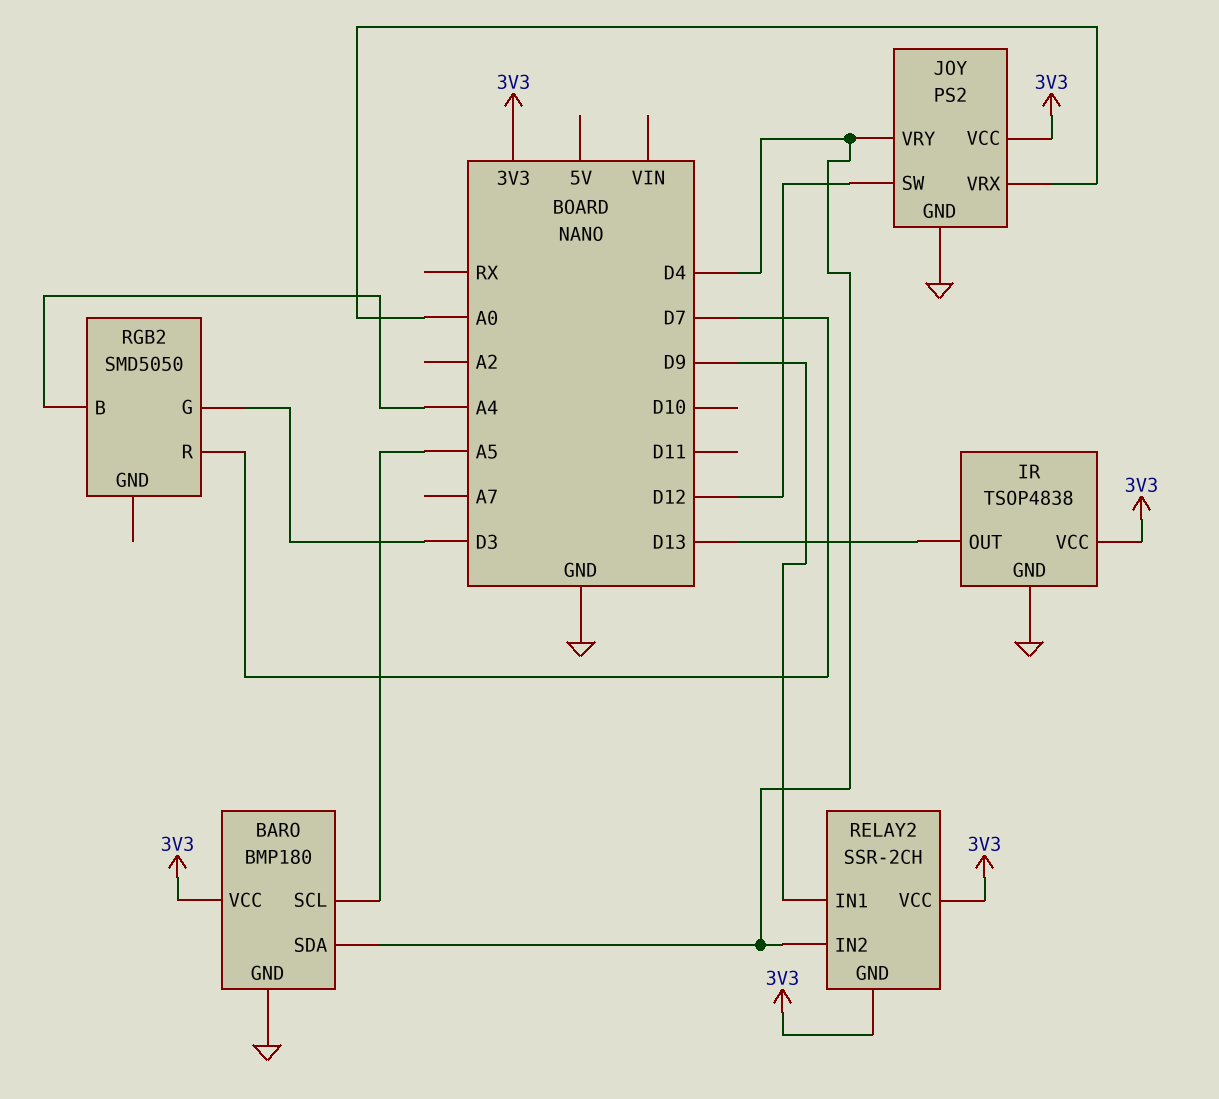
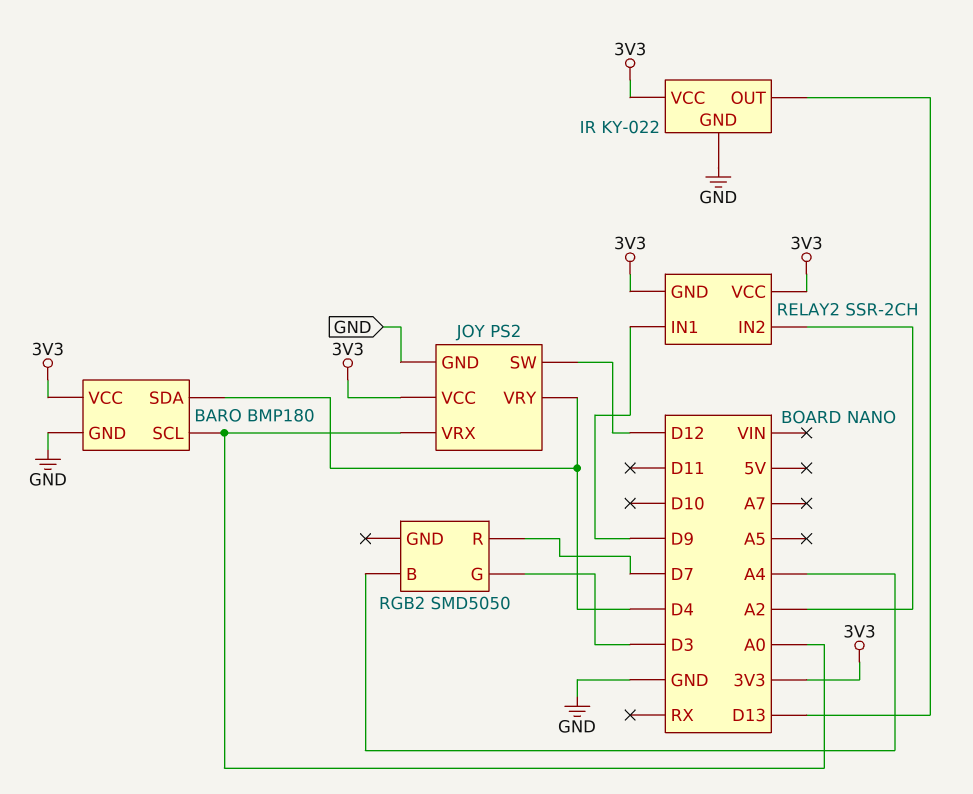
BARO pin SCL: A5 -> A0
IR: TSOP4838 -> KY-022
RELAY2 pin IN2: D4 -> A2

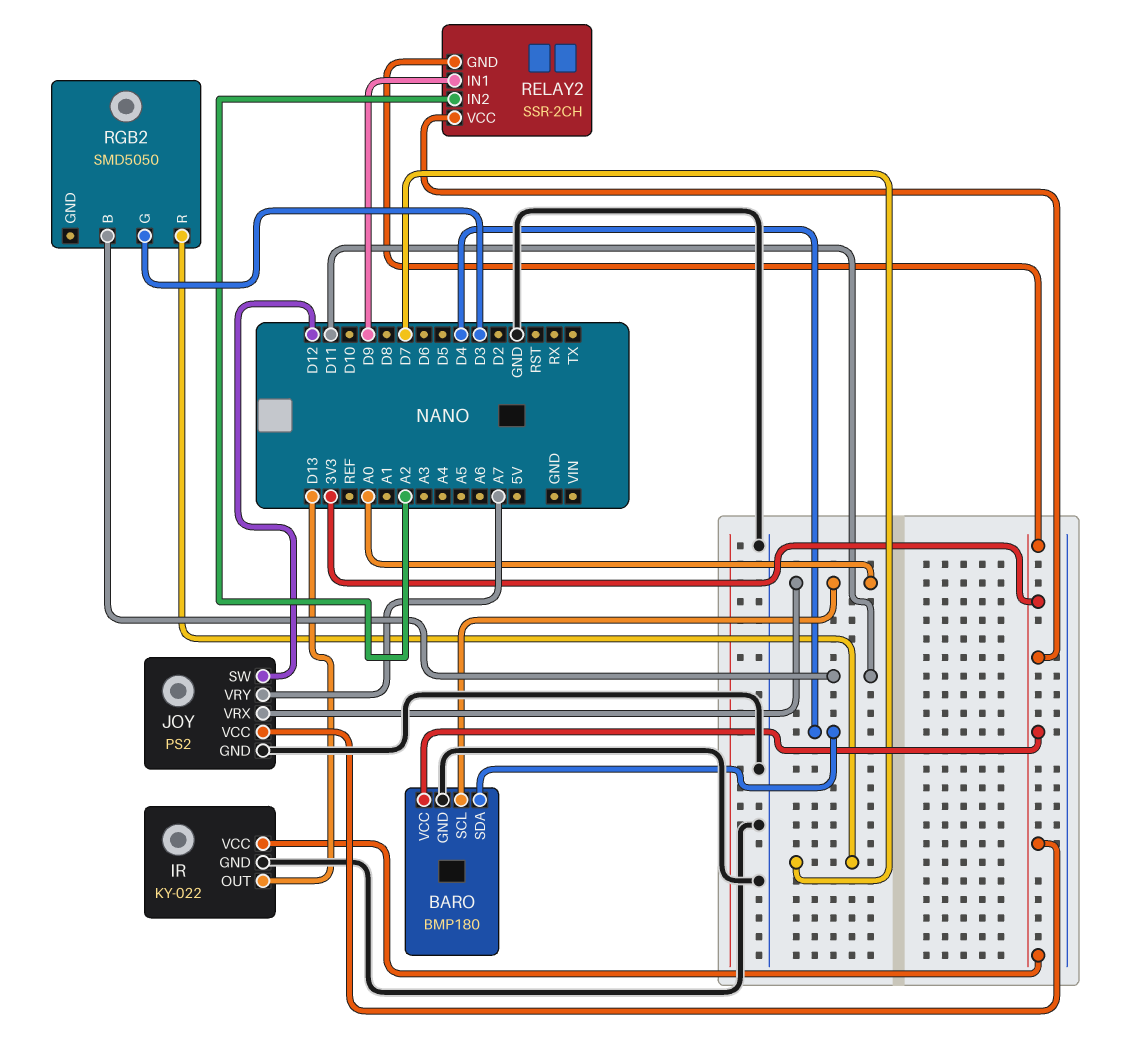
JOY pin VRY: D4 -> A7
RGB2 pin B: A4 -> D11

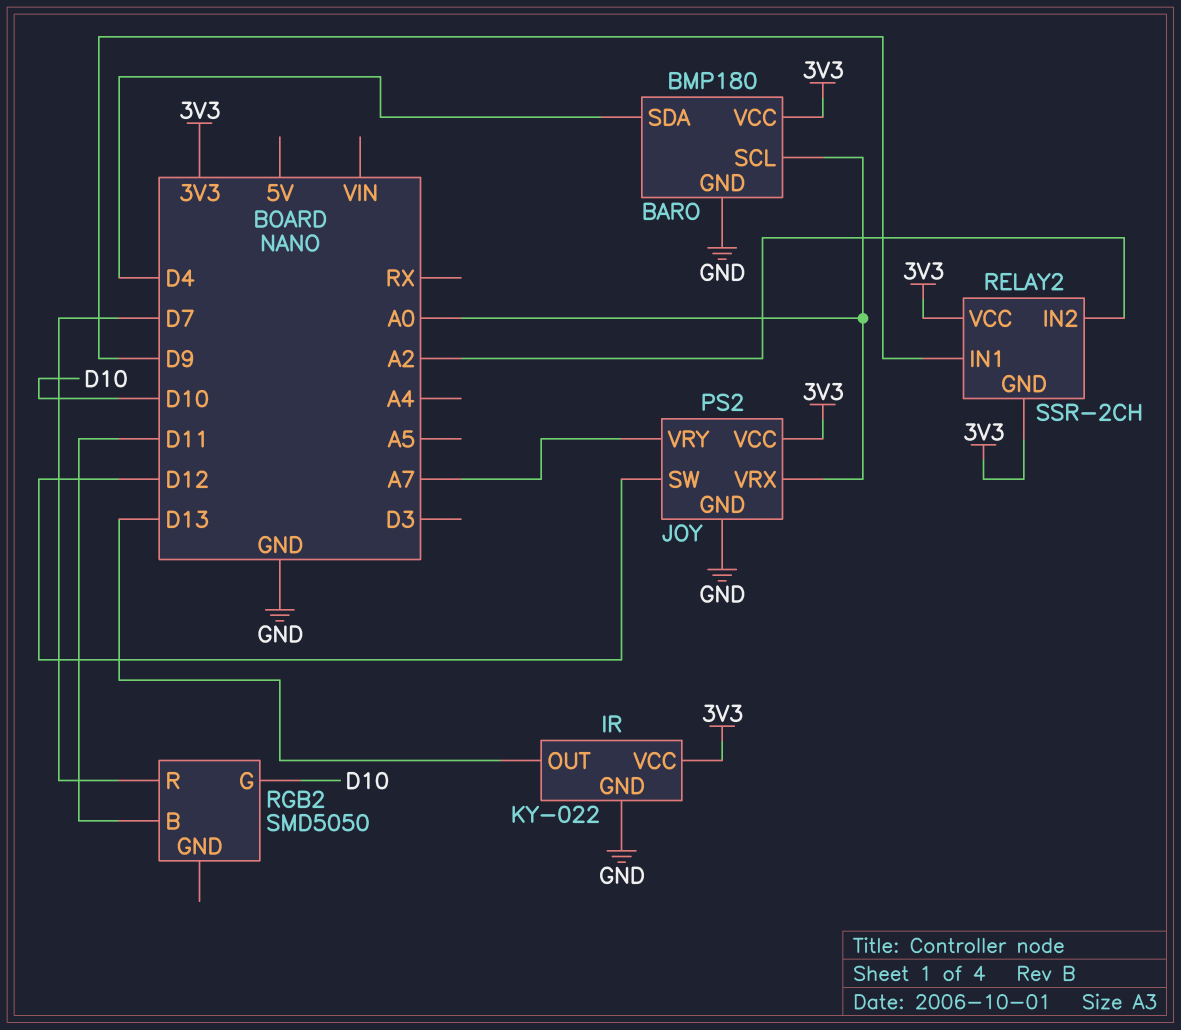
RGB2 pin G: D3 -> D10

